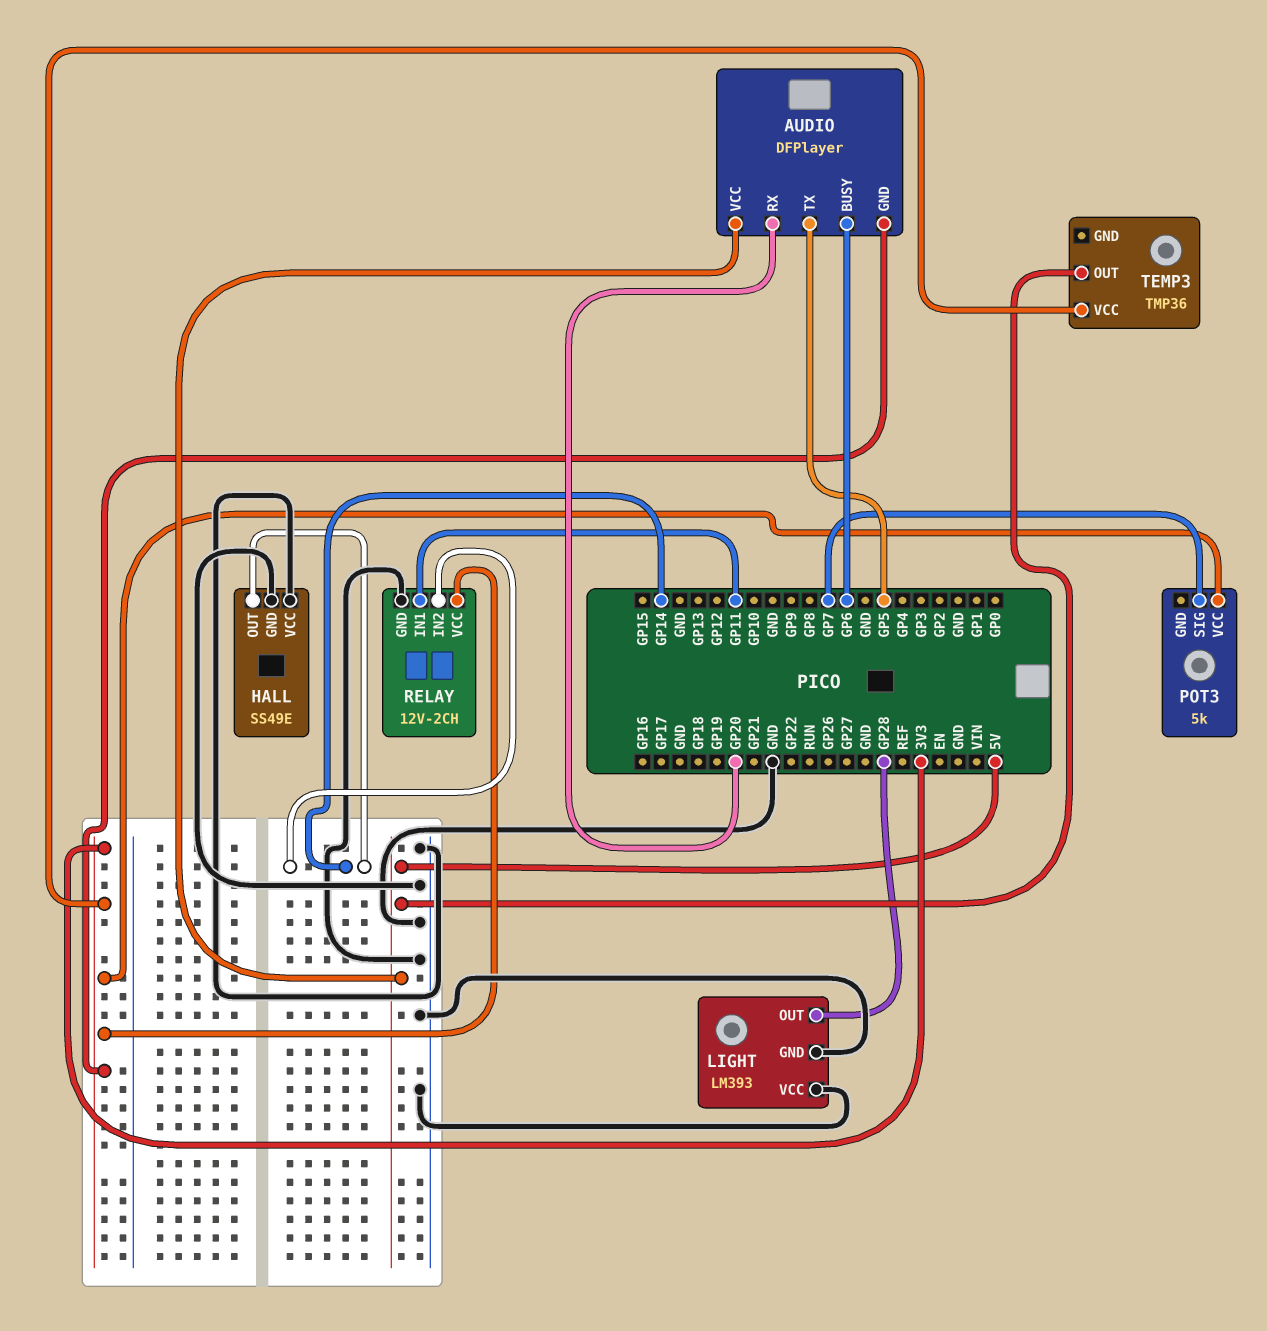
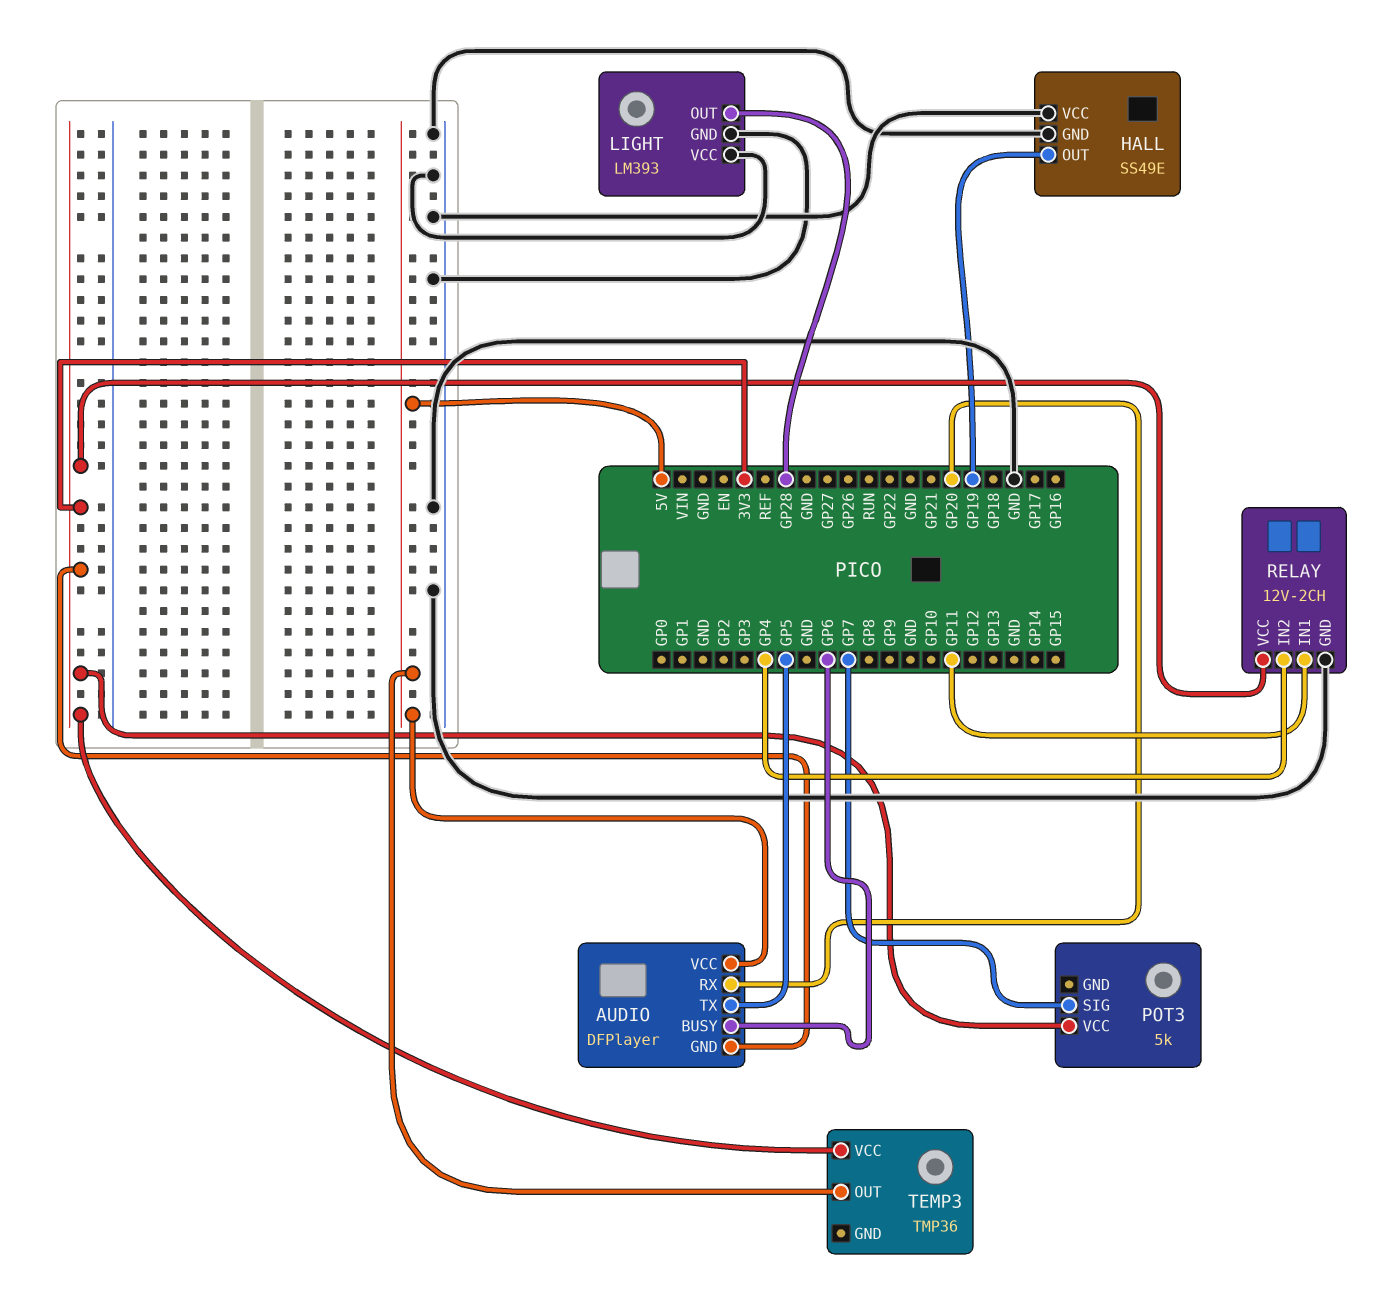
HALL pin OUT: GP14 -> GP19
RELAY pin IN2: GP14 -> GP4

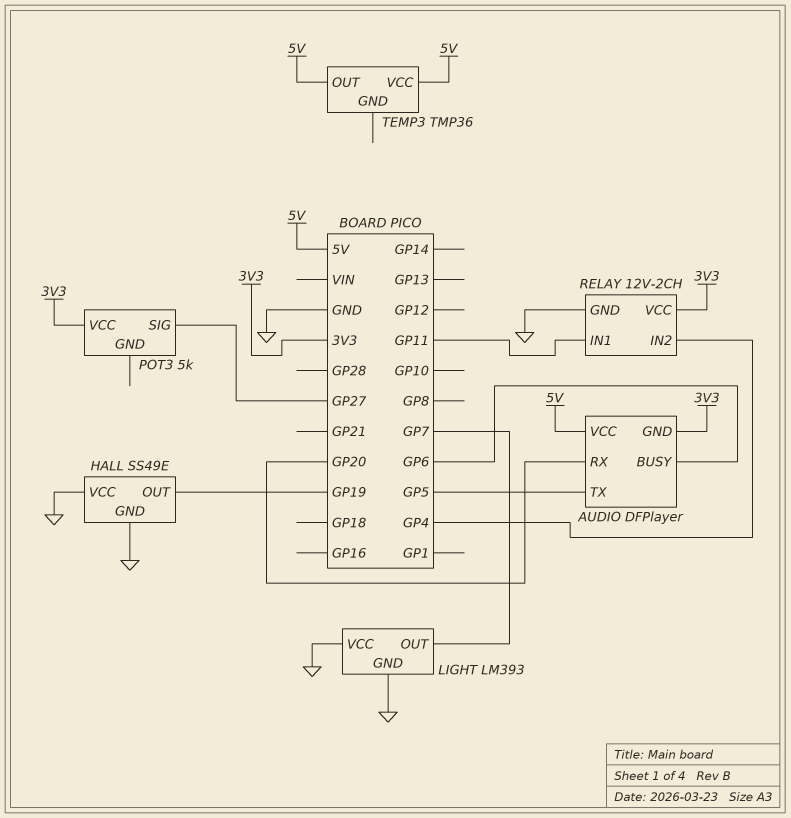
LIGHT pin OUT: GP28 -> GP7
POT3 pin SIG: GP7 -> GP27
TEMP3 pin VCC: 3V3 -> 5V

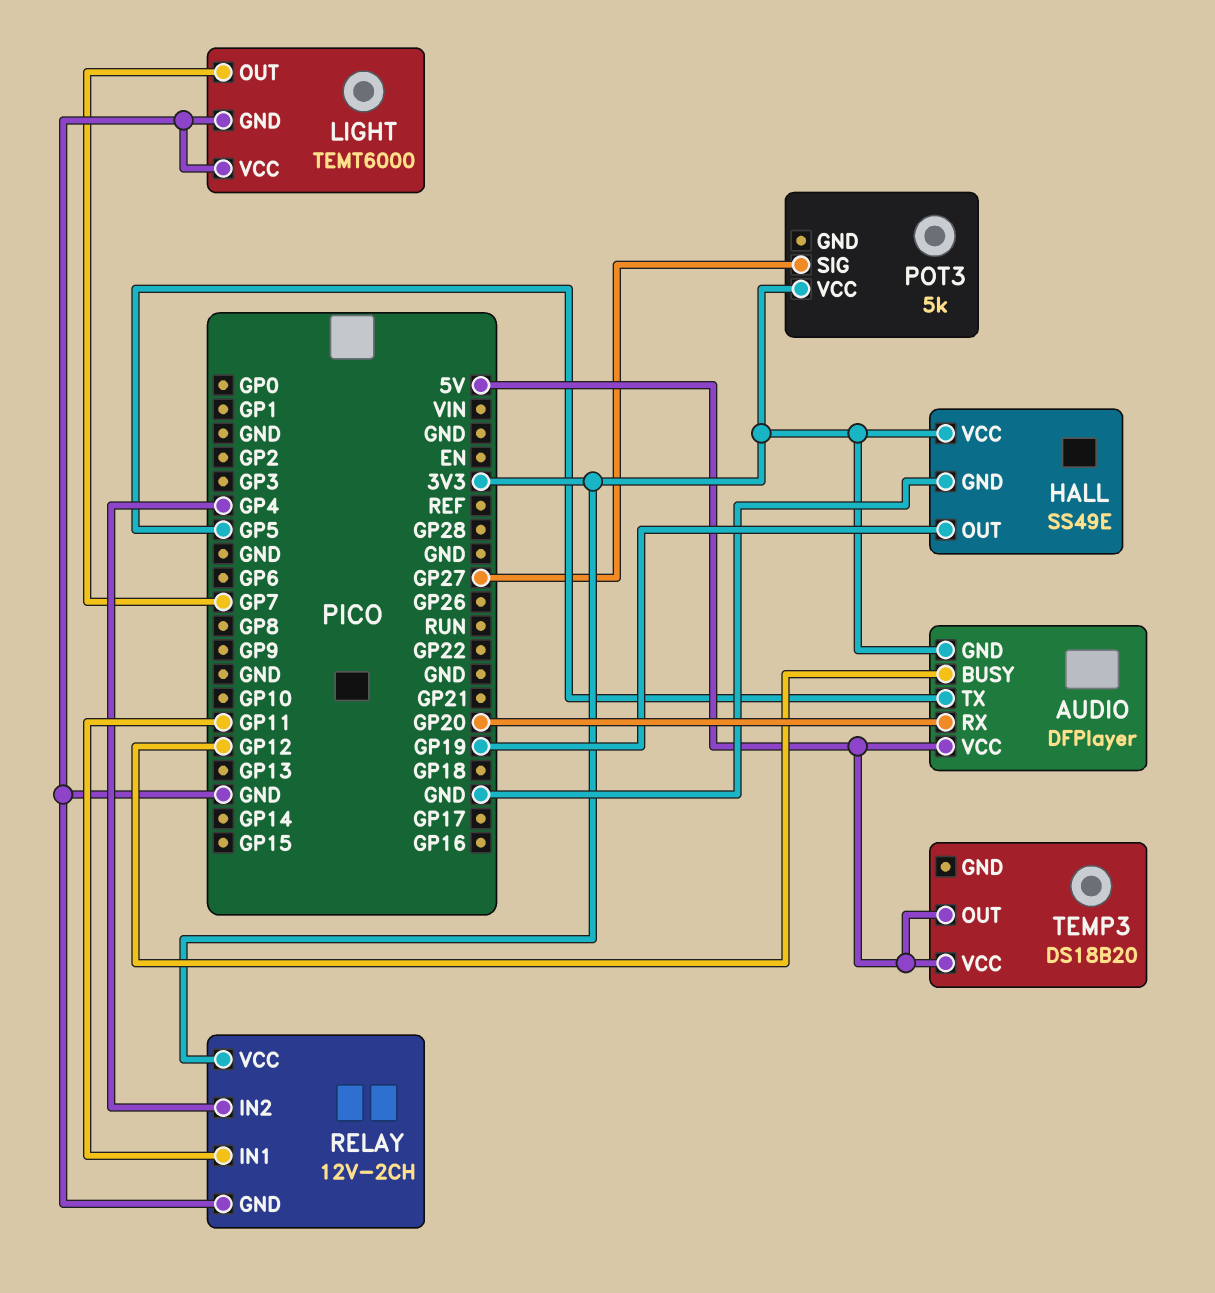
AUDIO pin BUSY: GP6 -> GP12
HALL pin VCC: GND -> 3V3
LIGHT: LM393 -> TEMT6000
TEMP3: TMP36 -> DS18B20

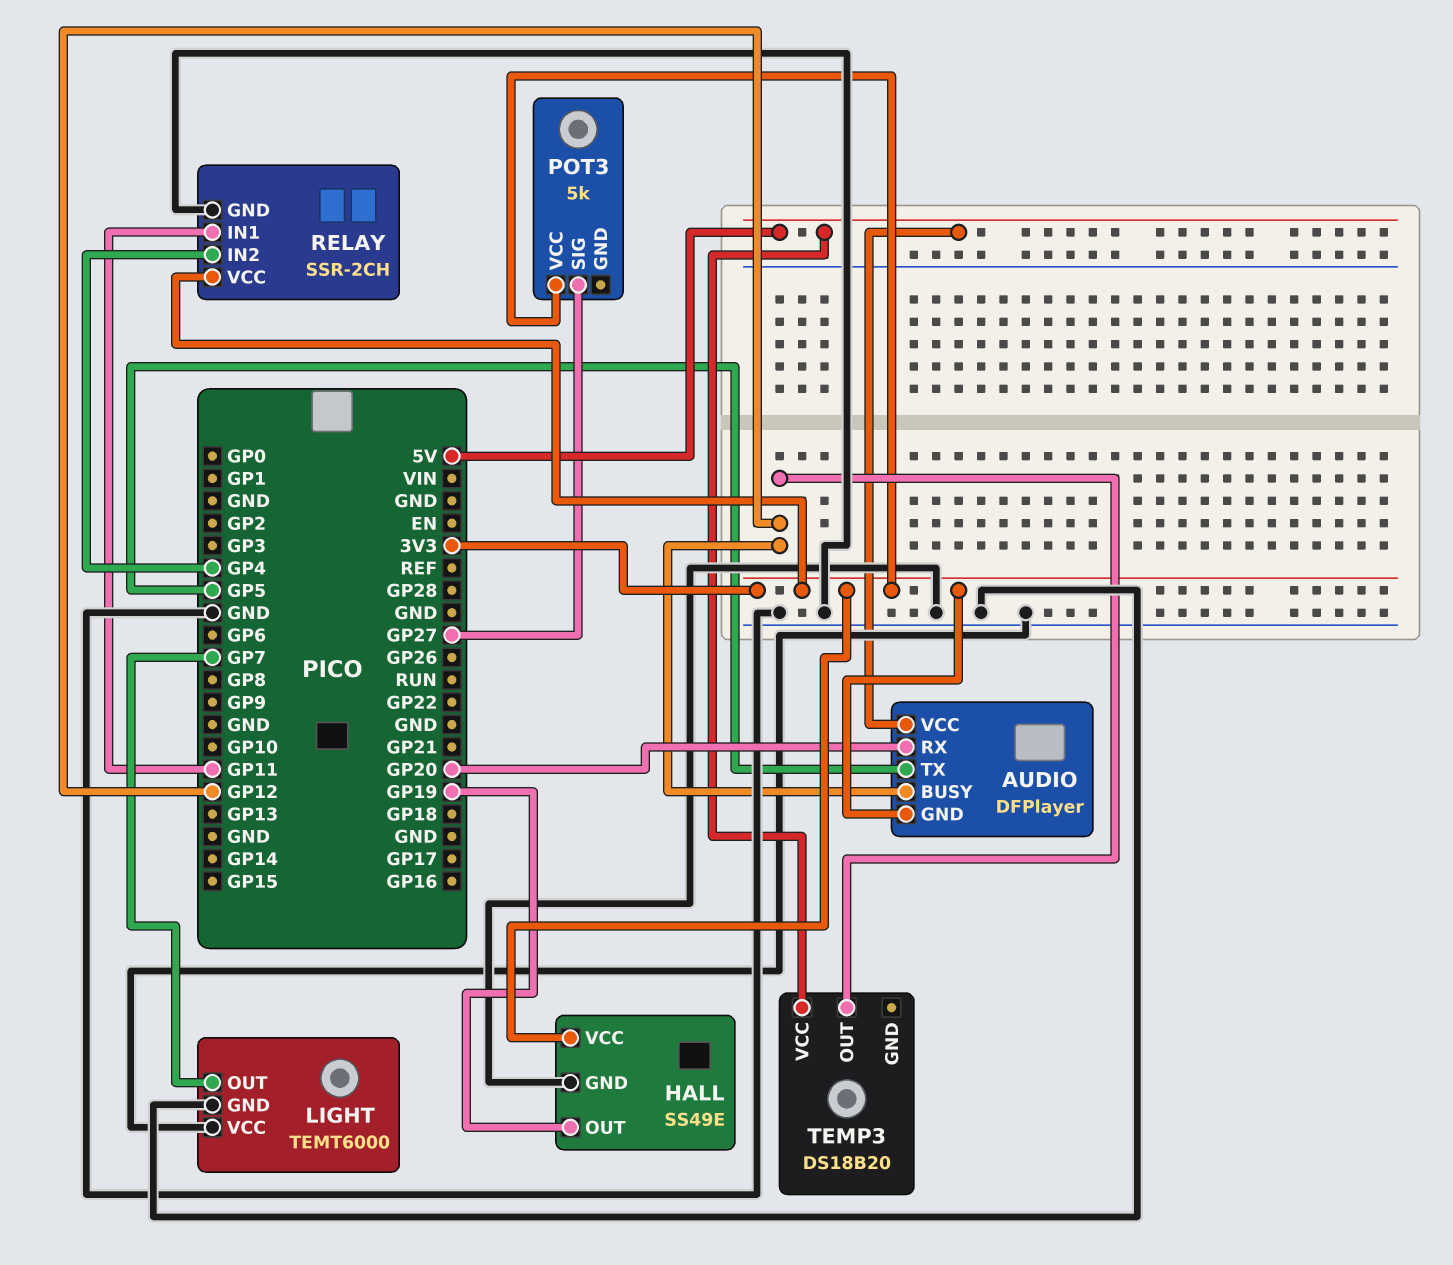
RELAY: 12V-2CH -> SSR-2CH
TEMP3 pin OUT: 5V -> GP12

